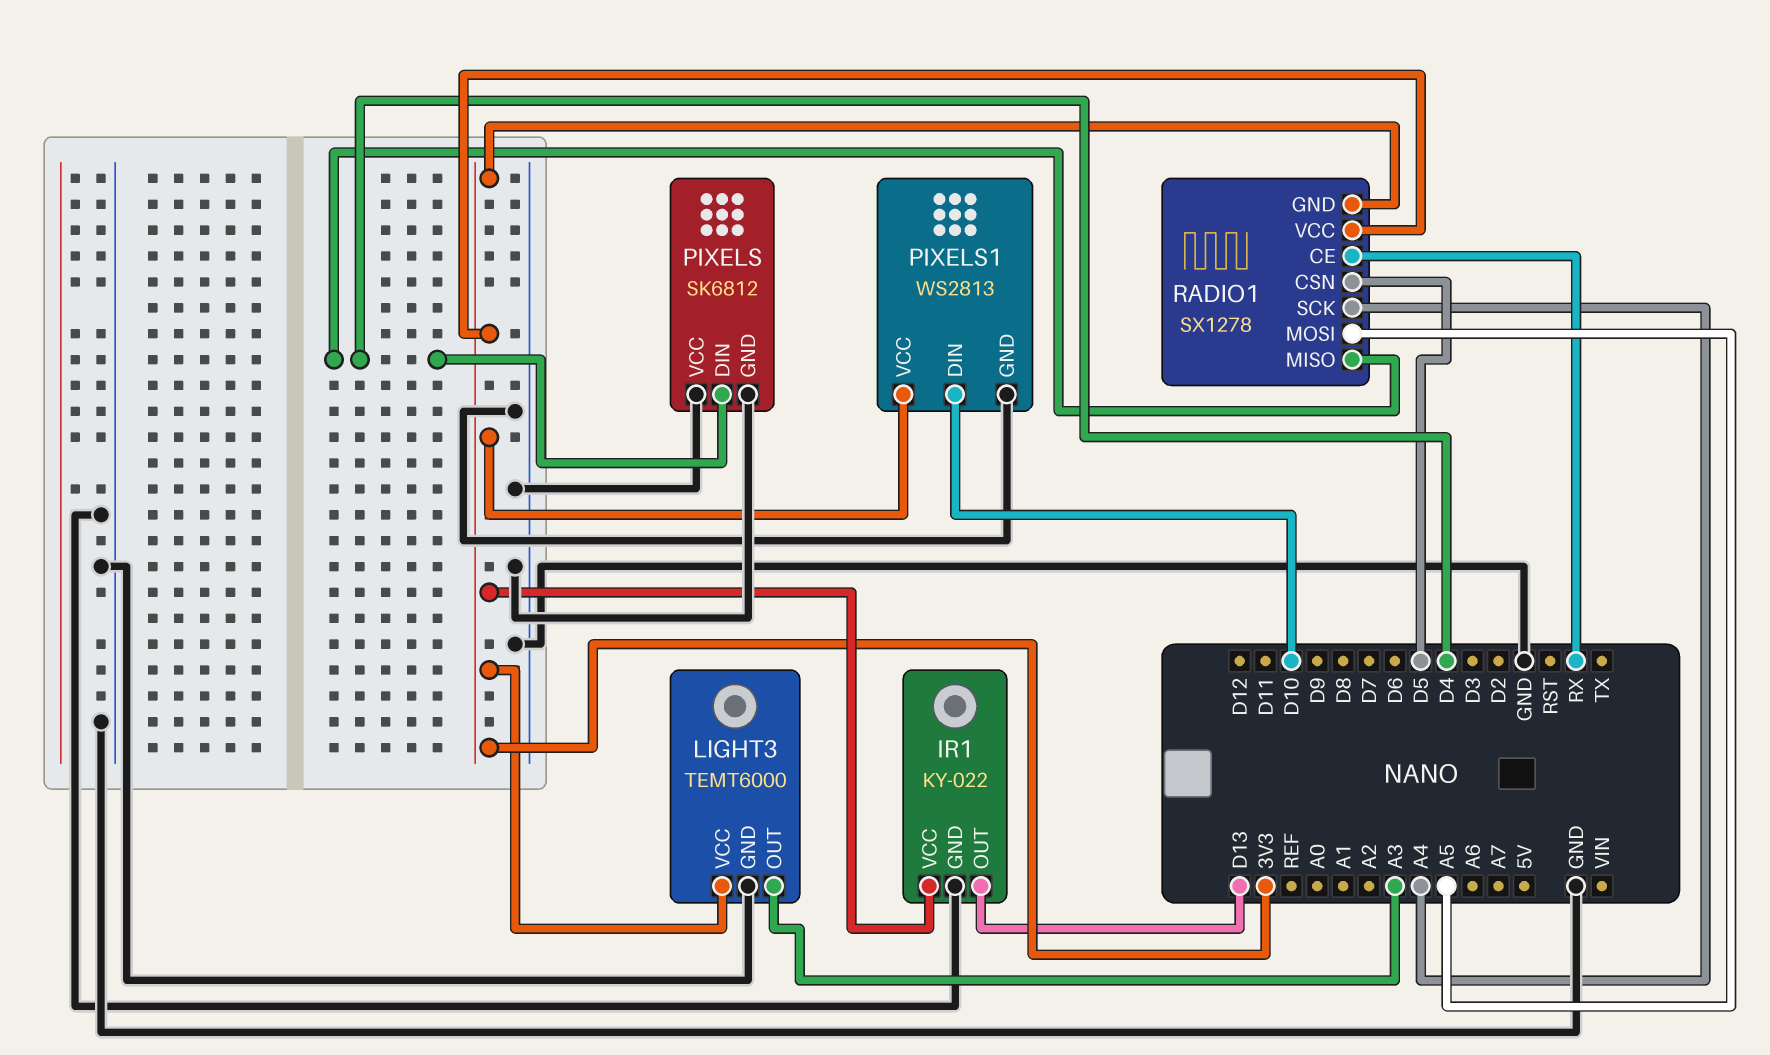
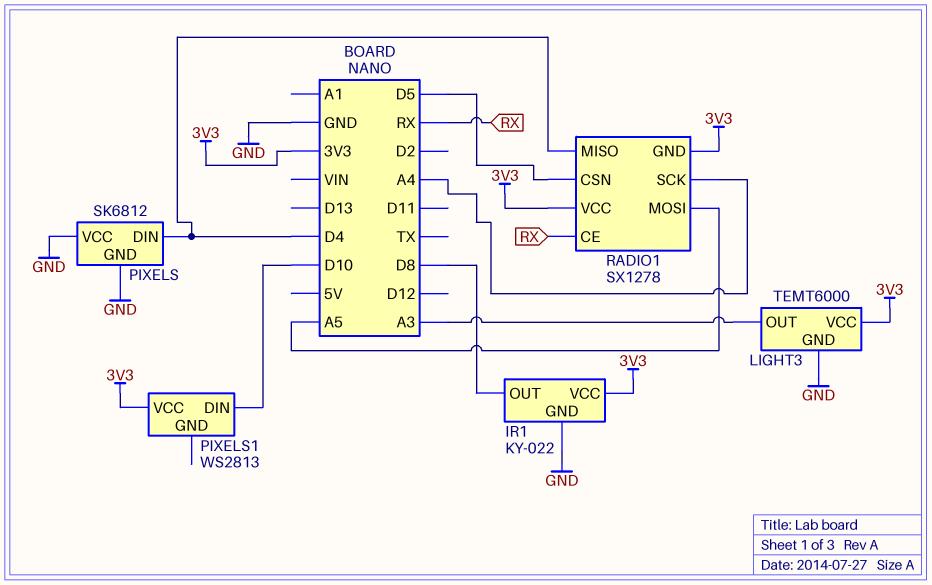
IR1 pin OUT: D13 -> D8
PIXELS1 pin GND: GND -> none

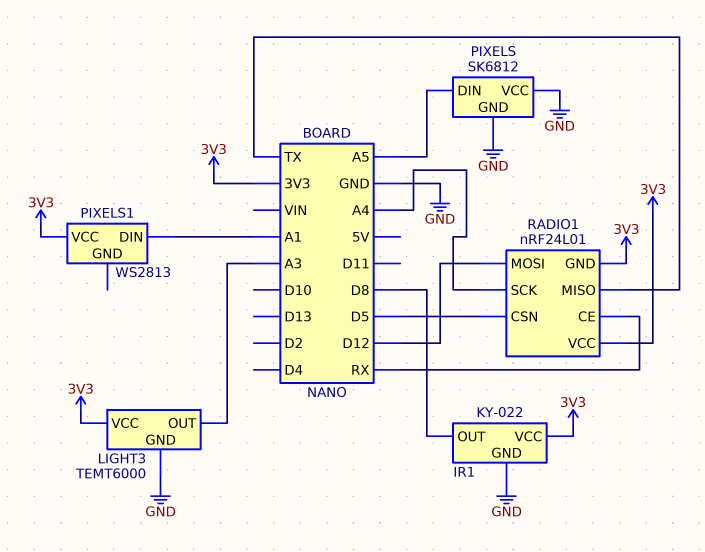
PIXELS pin DIN: D4 -> A5
PIXELS1 pin DIN: D10 -> A1
RADIO1: SX1278 -> nRF24L01
RADIO1 pin MISO: D4 -> TX
RADIO1 pin MOSI: A5 -> D12

